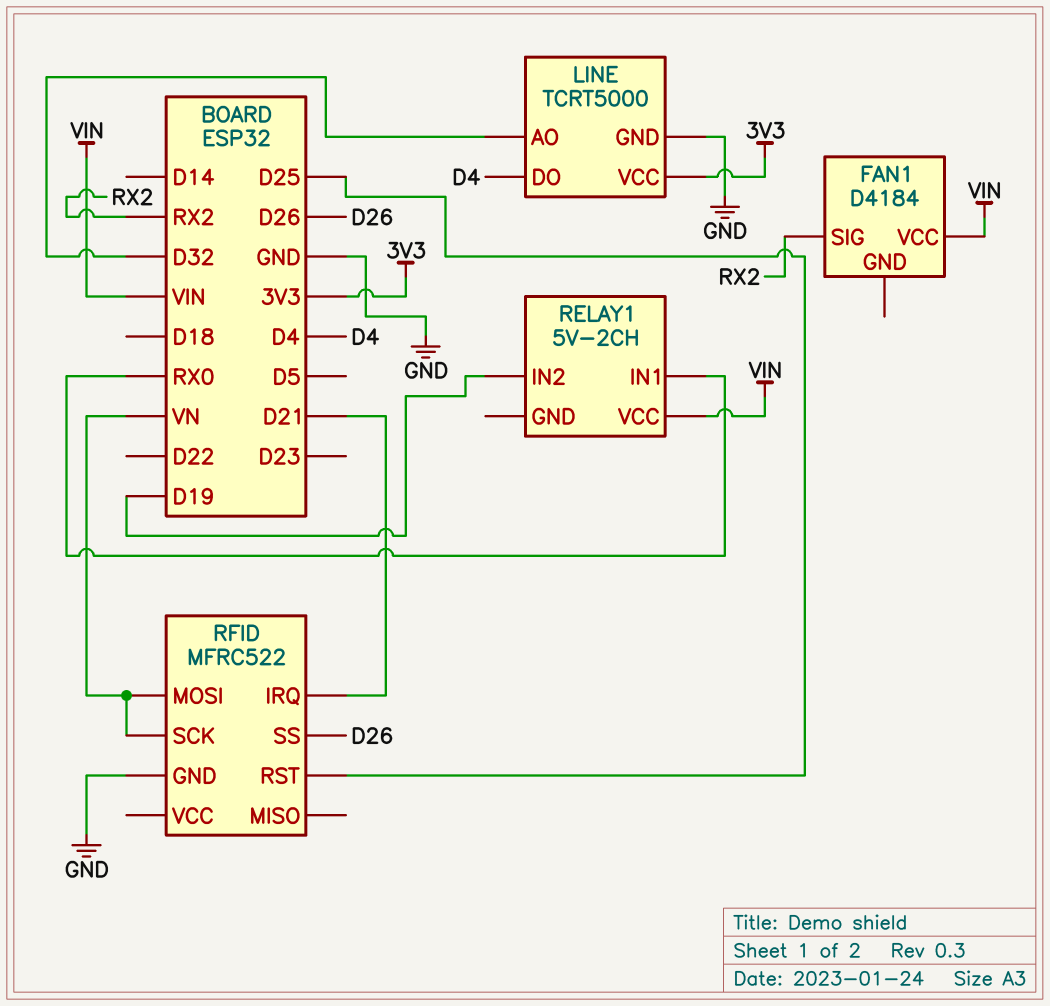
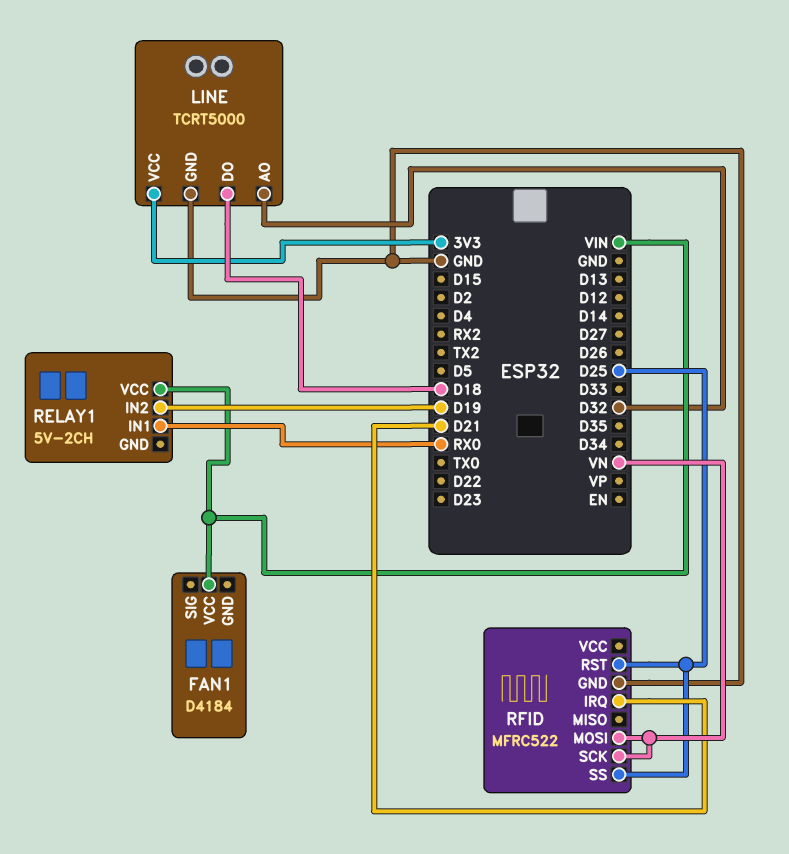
FAN1 pin SIG: RX2 -> none
LINE pin DO: D4 -> D18
RFID pin SS: D26 -> D25

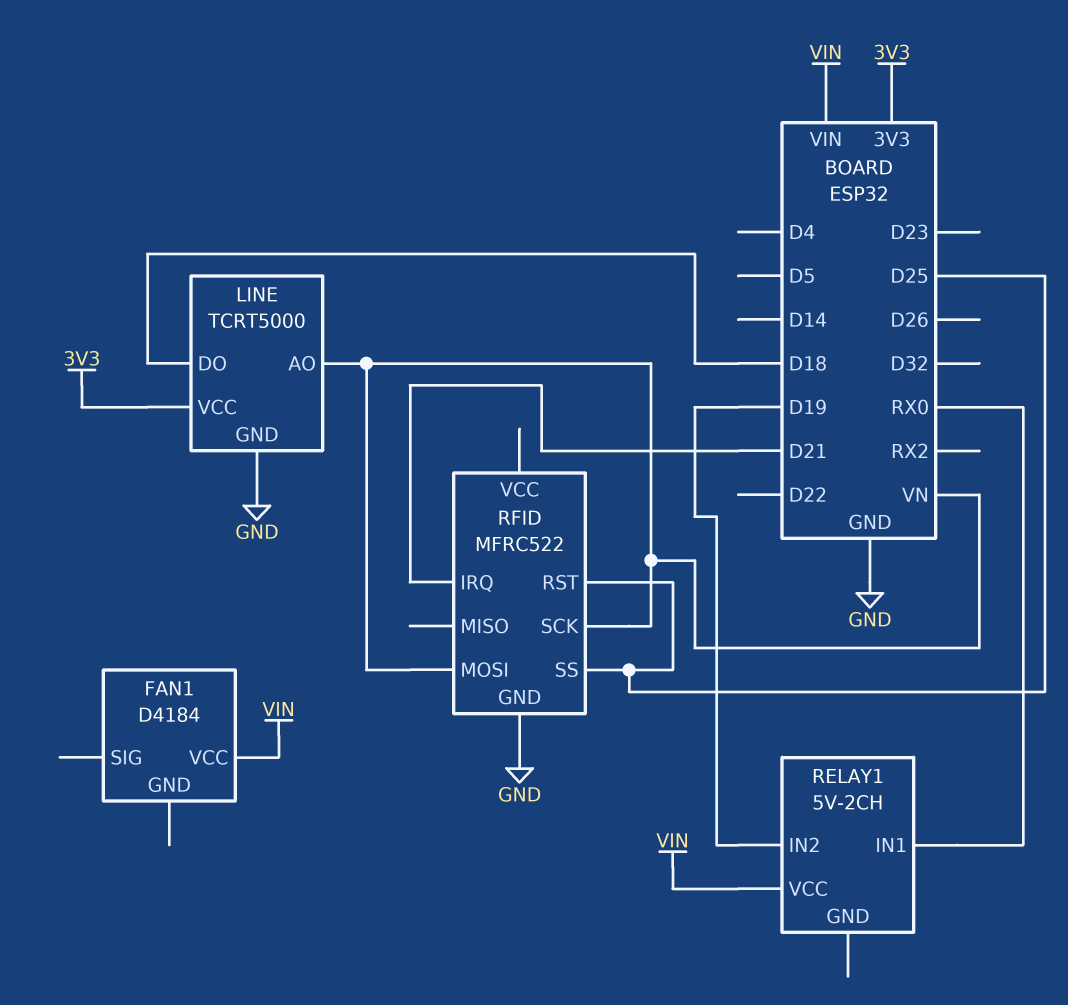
LINE pin AO: D32 -> VN

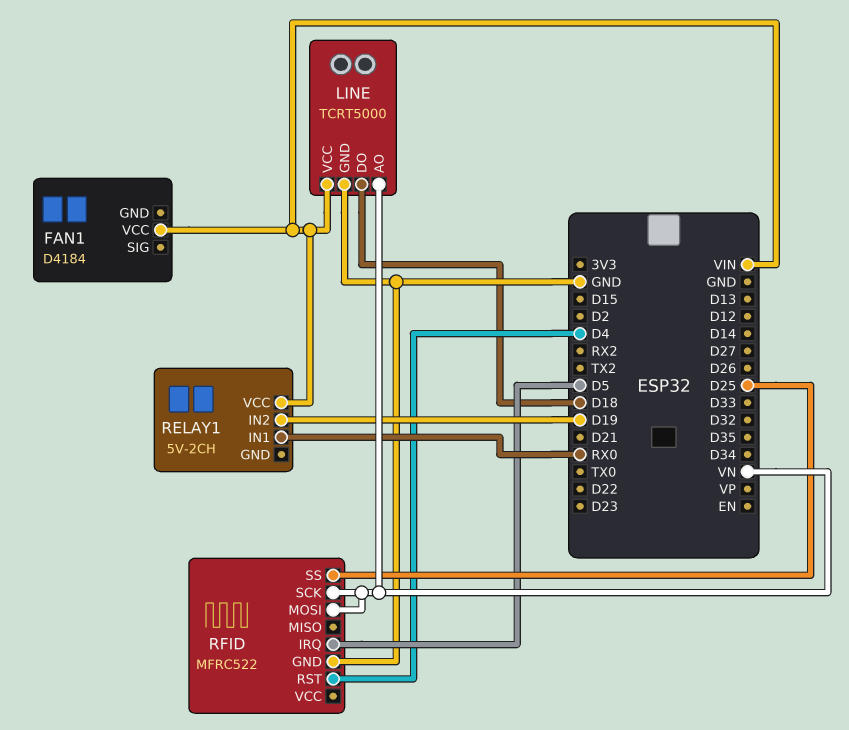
LINE pin VCC: 3V3 -> VIN
RFID pin IRQ: D21 -> D5
RFID pin RST: D25 -> D4

